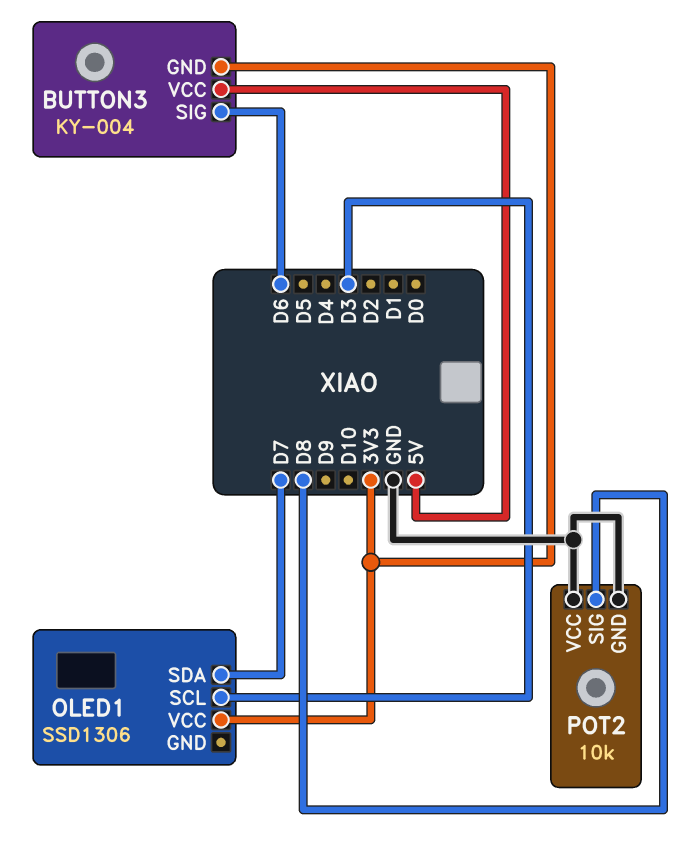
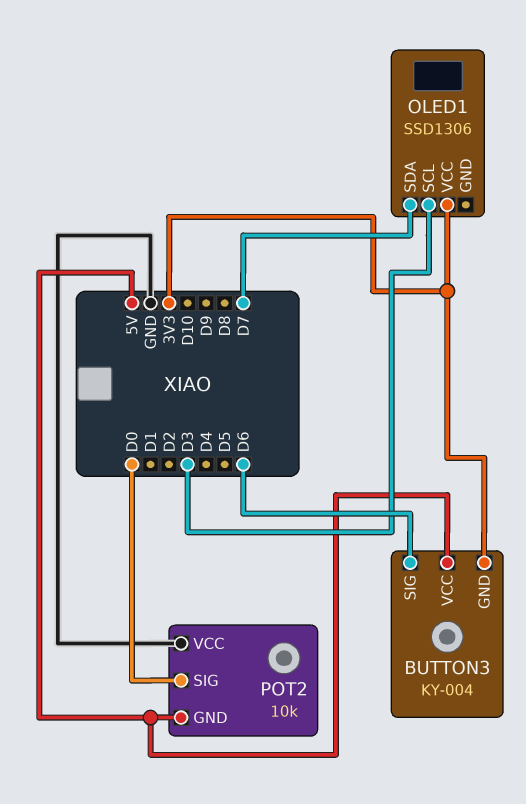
POT2 pin GND: GND -> 5V
POT2 pin SIG: D8 -> D0

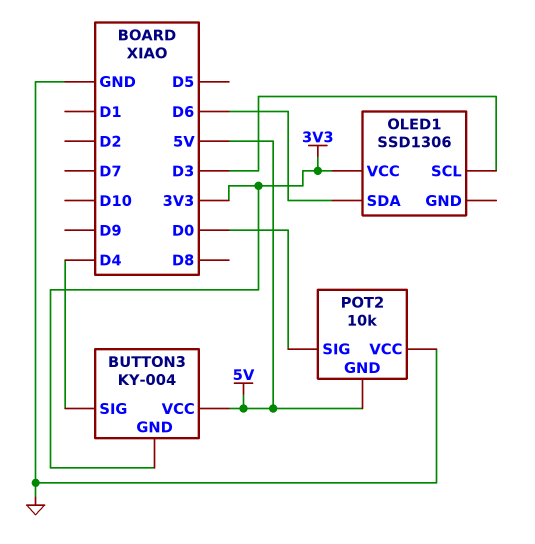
BUTTON3 pin SIG: D6 -> D4
OLED1 pin SDA: D7 -> D6

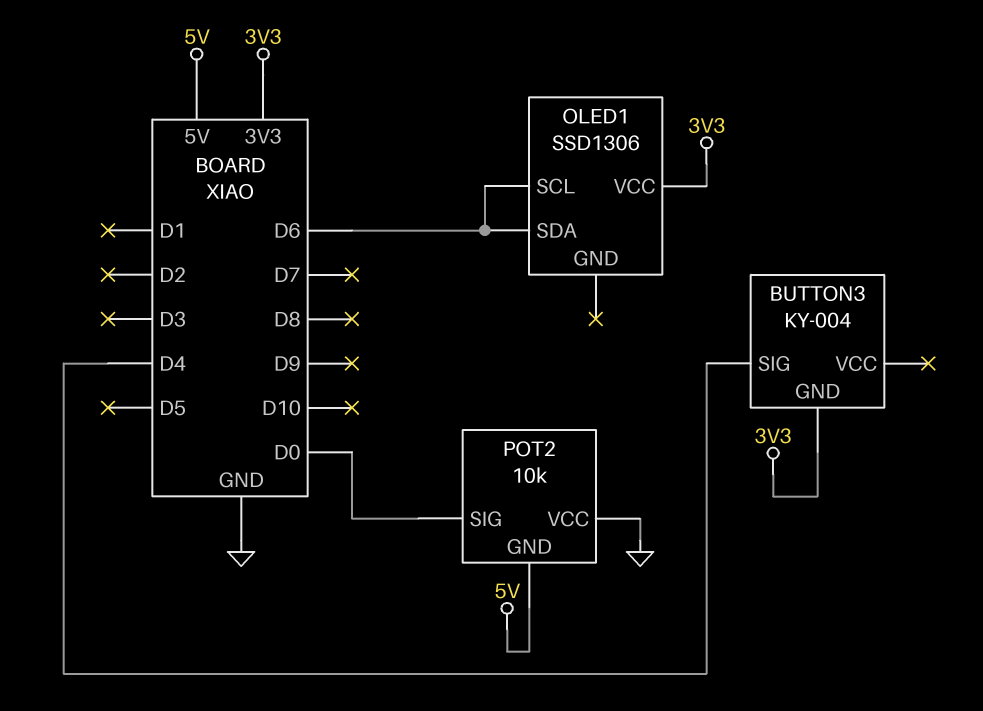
BUTTON3 pin VCC: 5V -> none
OLED1 pin SCL: D3 -> D6

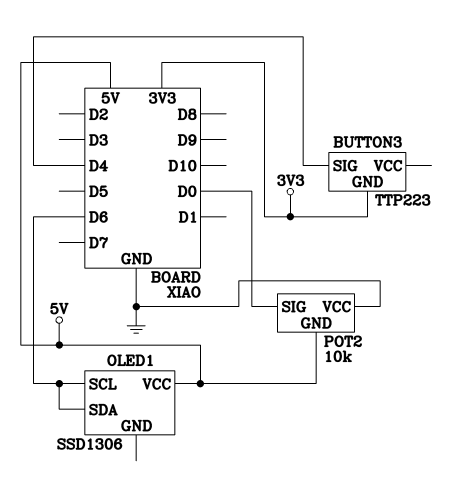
BUTTON3: KY-004 -> TTP223
OLED1 pin VCC: 3V3 -> 5V

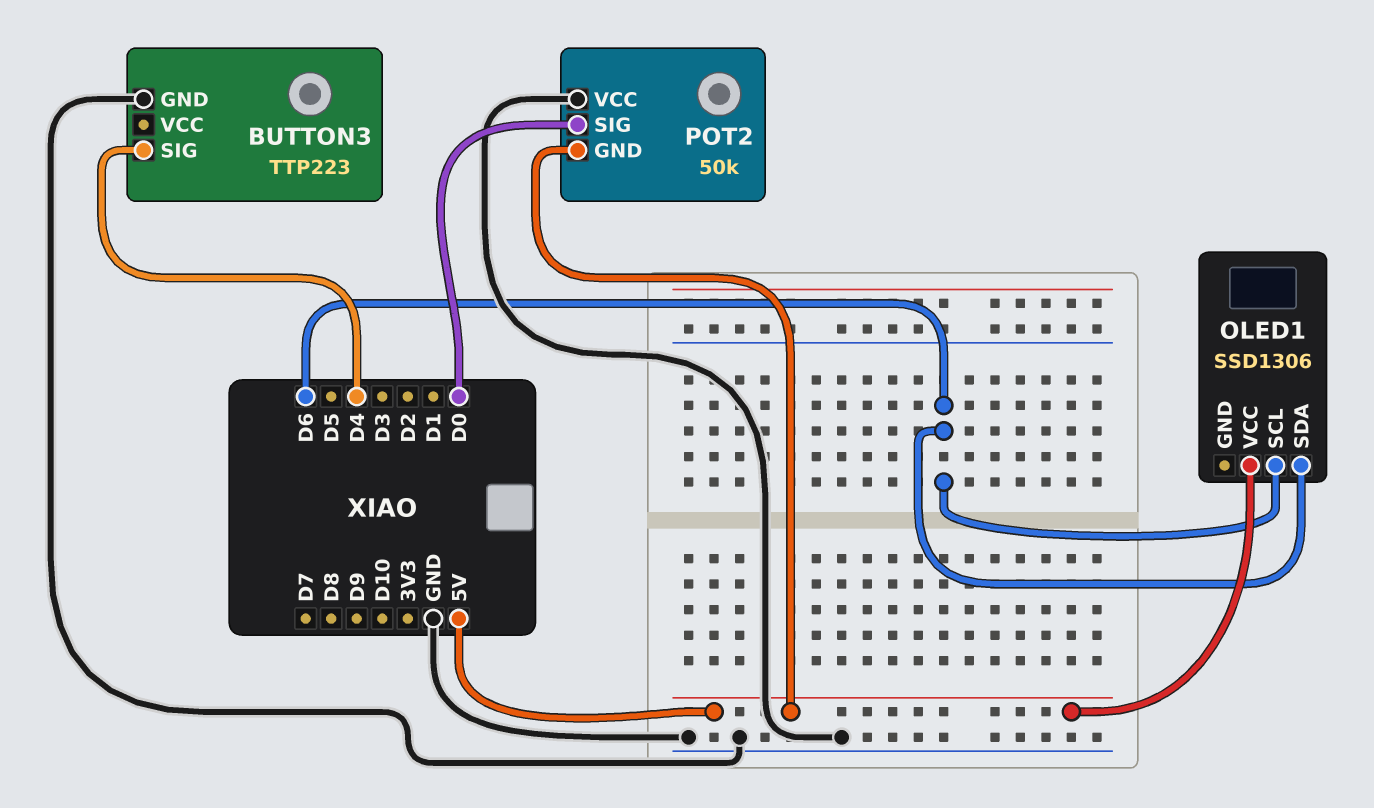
BUTTON3 pin GND: 3V3 -> GND
POT2: 10k -> 50k

